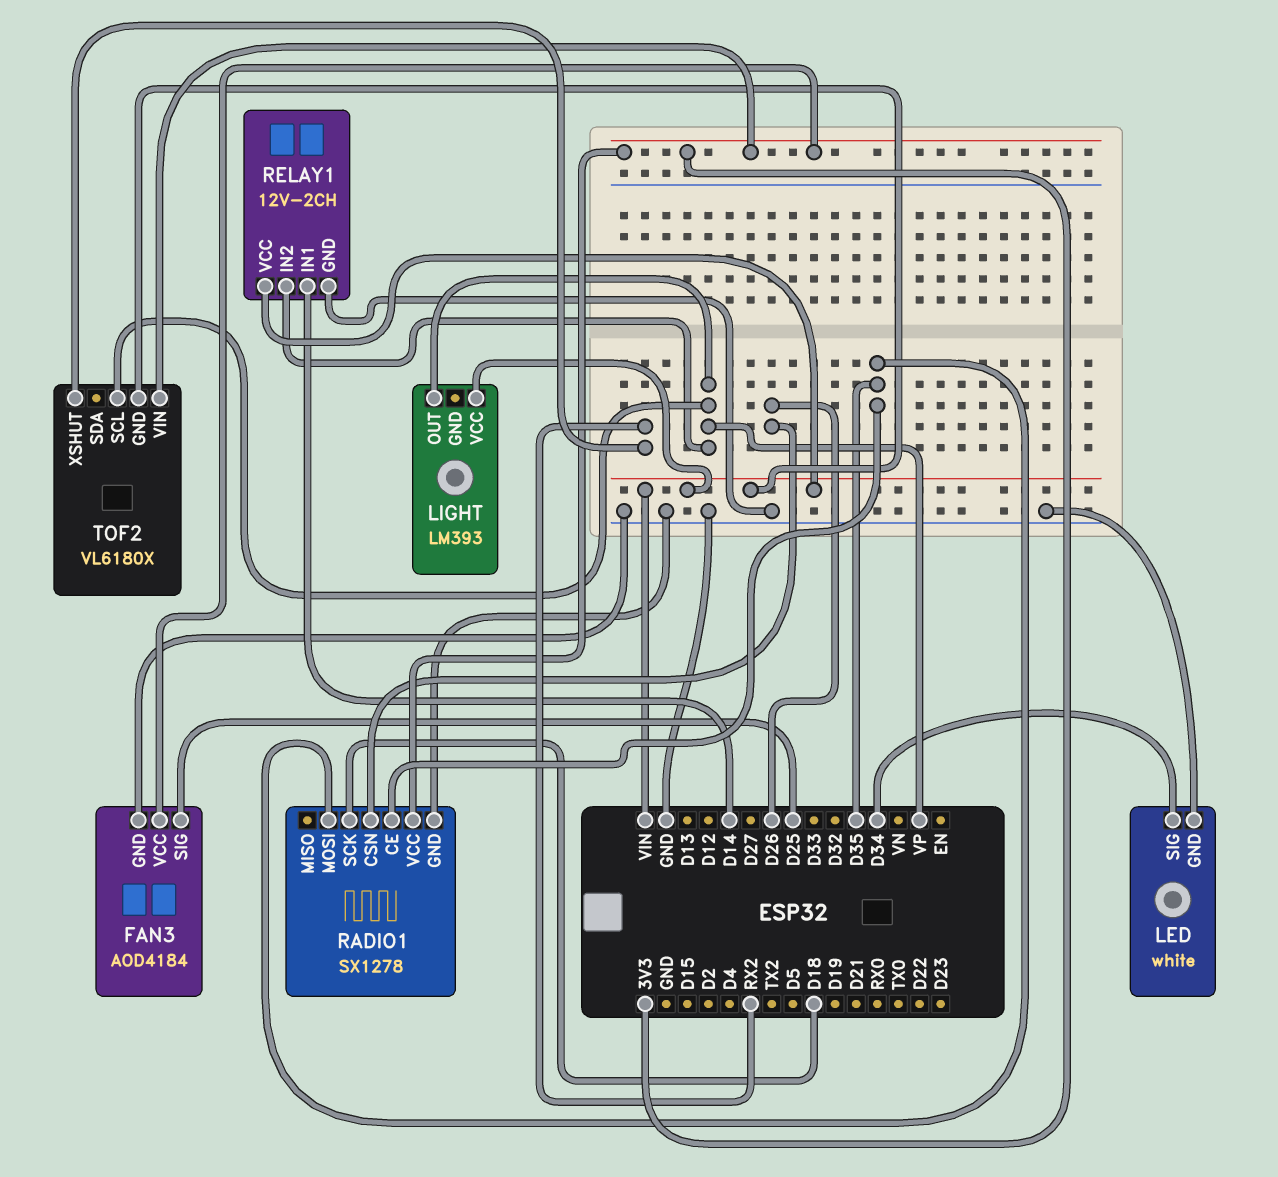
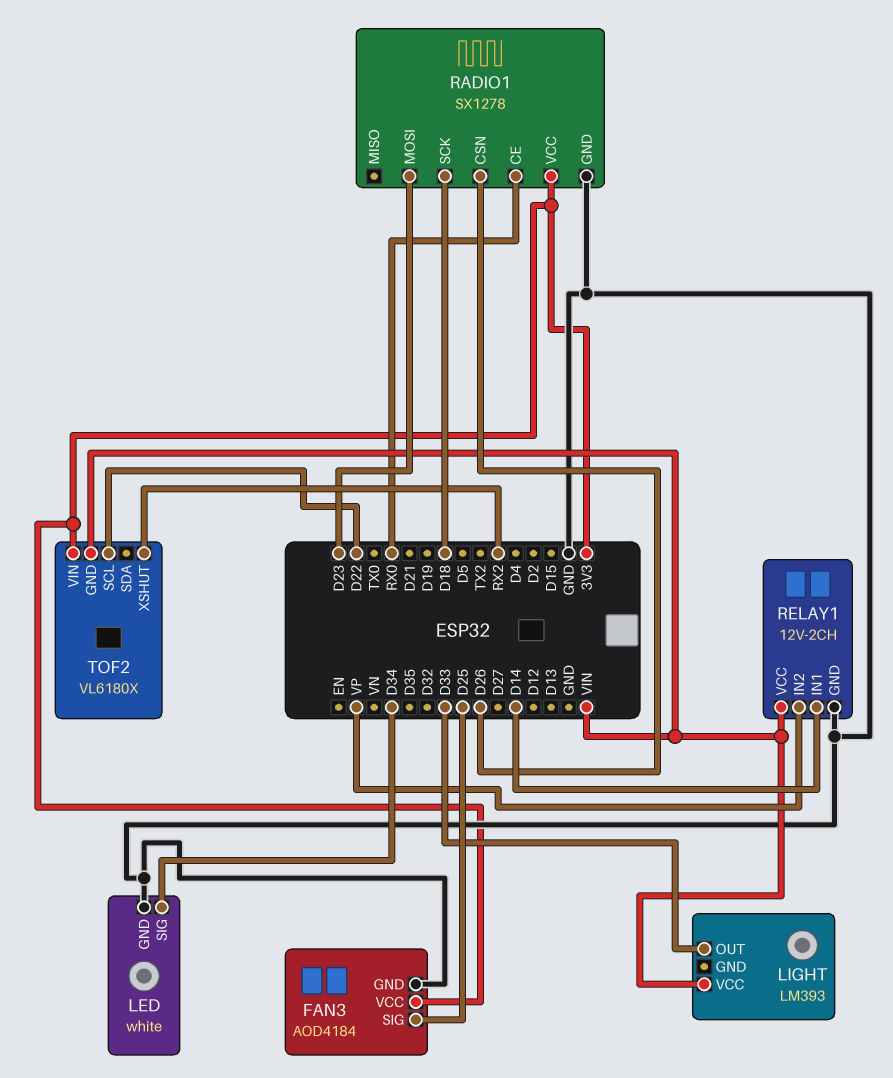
LIGHT pin OUT: VP -> D33
RADIO1 pin CE: D35 -> RX0
RADIO1 pin MOSI: D35 -> D23
TOF2 pin SCL: VP -> D22

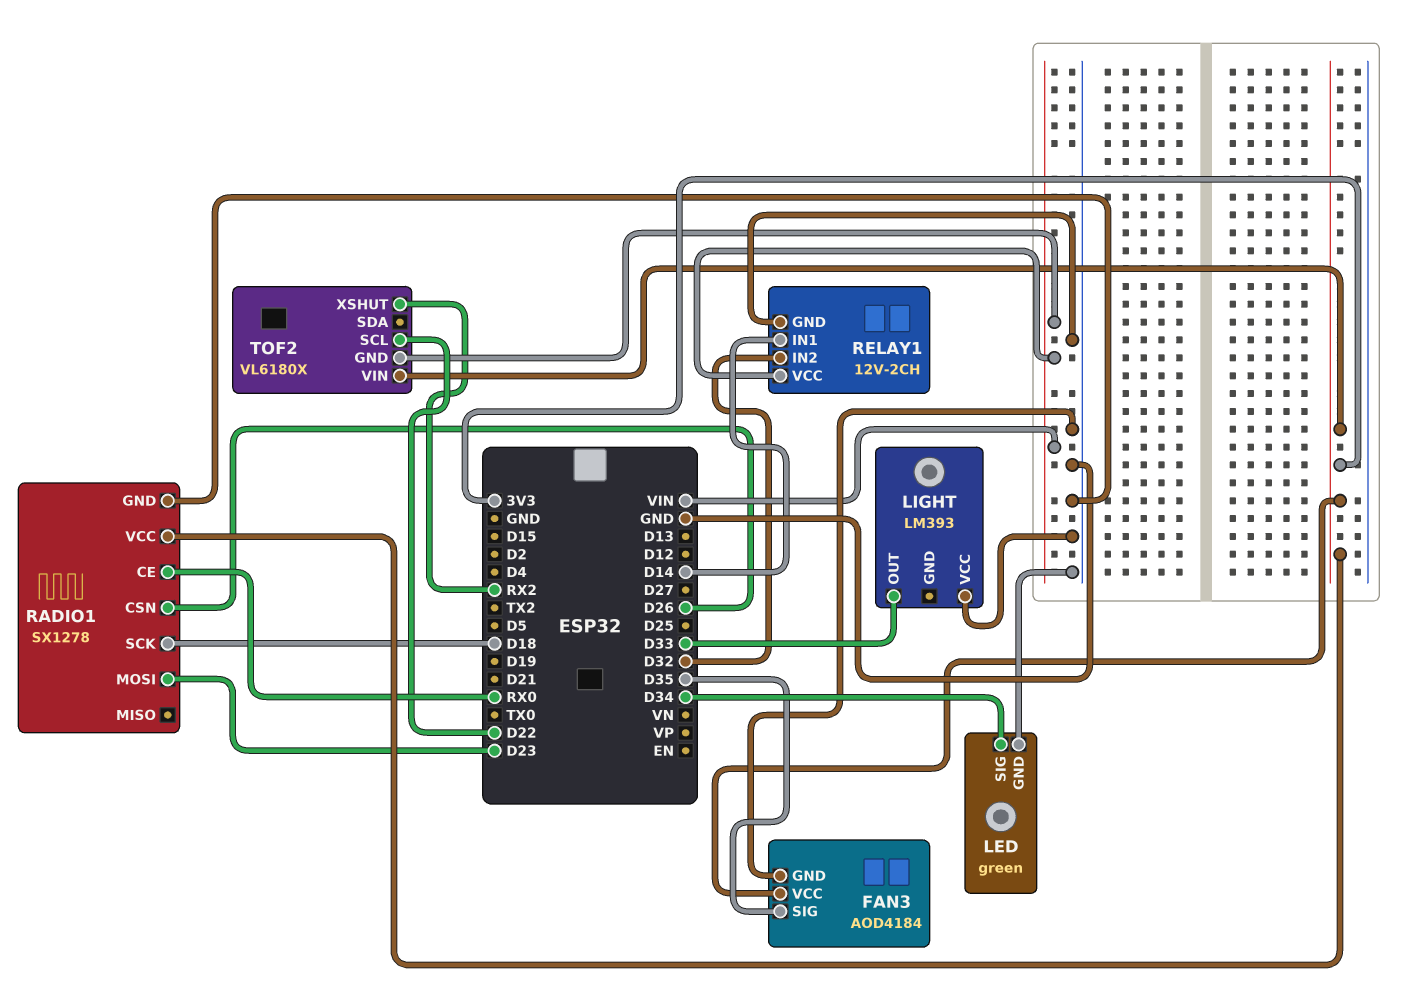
FAN3 pin SIG: D25 -> D35
LED: white -> green
LIGHT pin VCC: VIN -> GND
RELAY1 pin IN2: VP -> D32

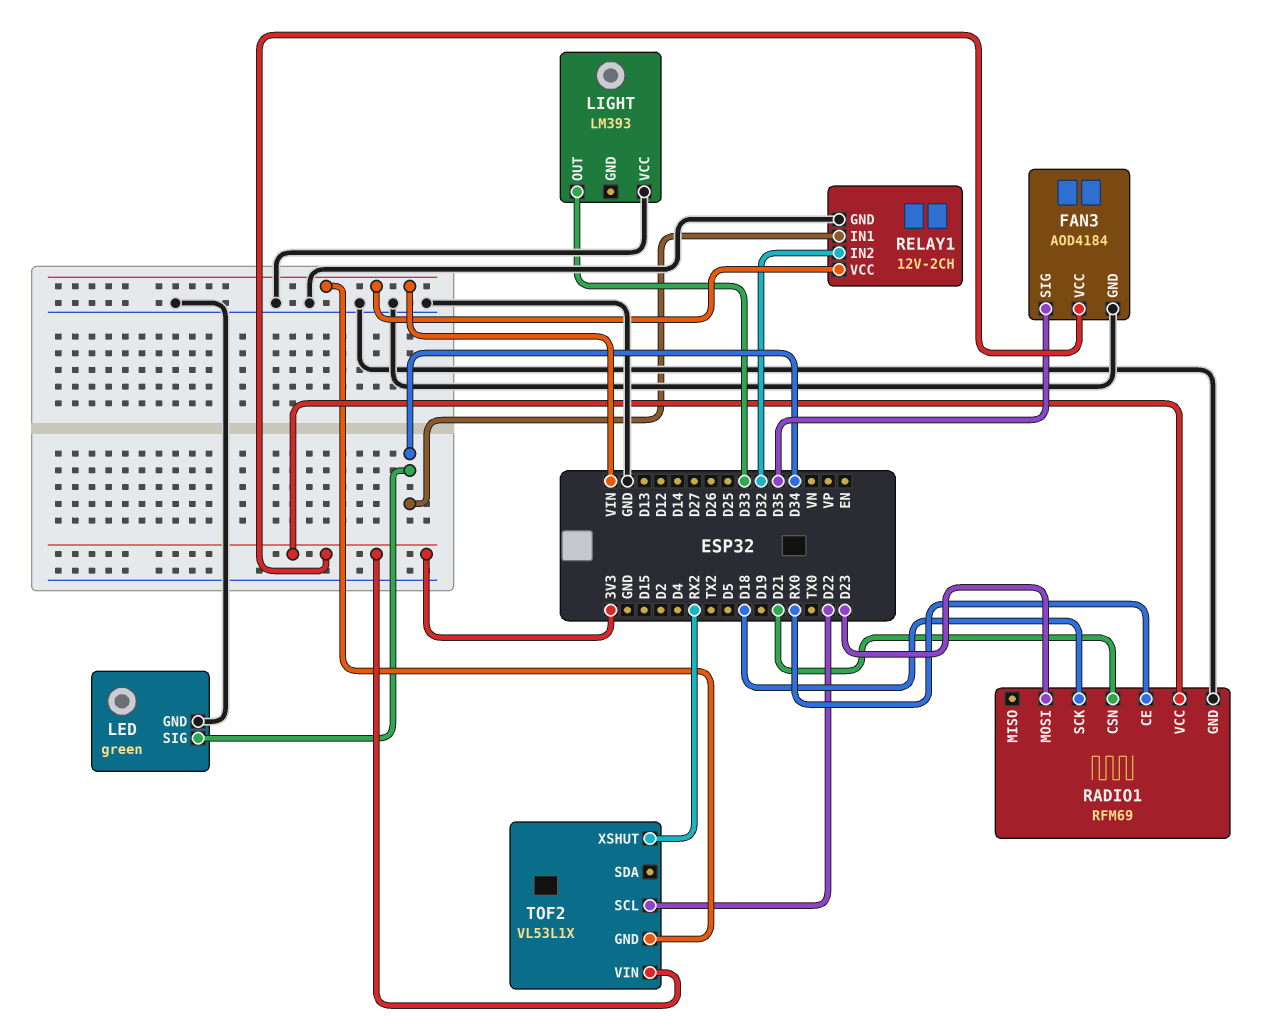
RADIO1: SX1278 -> RFM69
RADIO1 pin CSN: D26 -> D21
RELAY1 pin IN1: D14 -> D34
TOF2: VL6180X -> VL53L1X

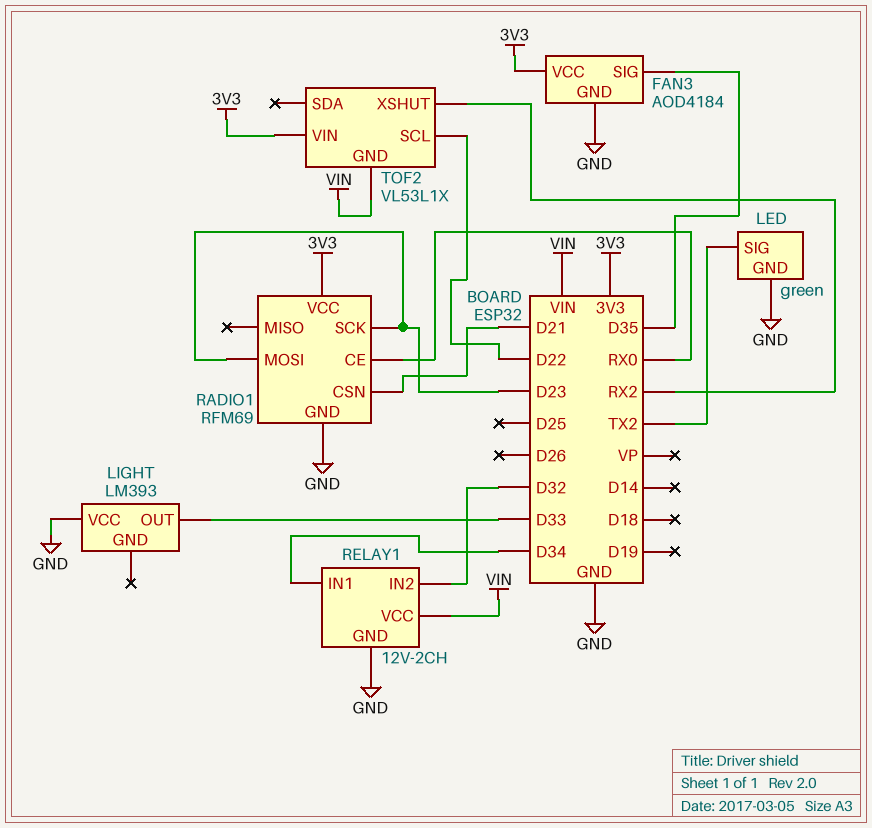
LED pin SIG: D34 -> TX2
RADIO1 pin SCK: D18 -> D23

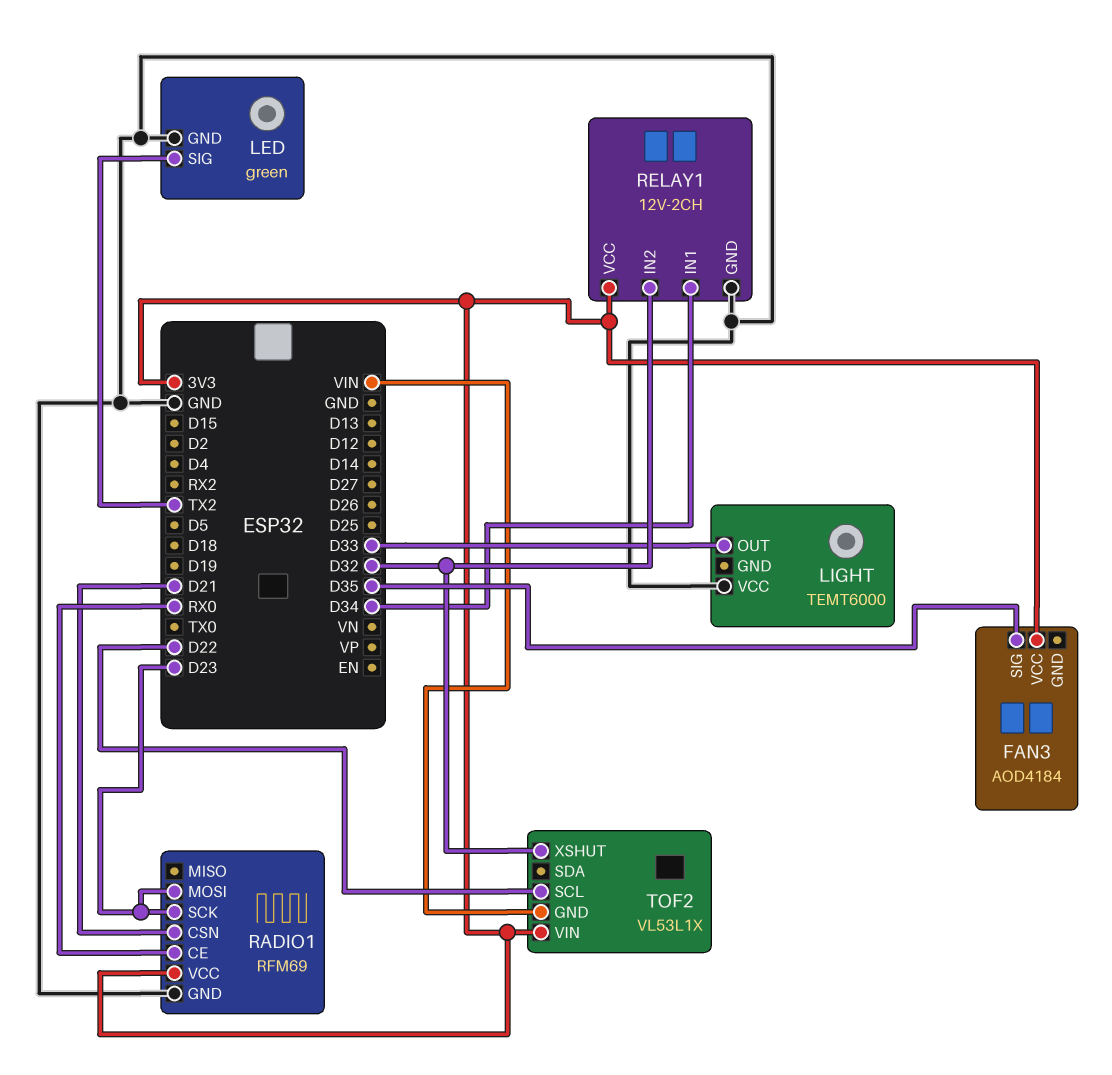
FAN3 pin GND: GND -> none
LIGHT: LM393 -> TEMT6000
RELAY1 pin VCC: VIN -> 3V3
TOF2 pin XSHUT: RX2 -> D32

